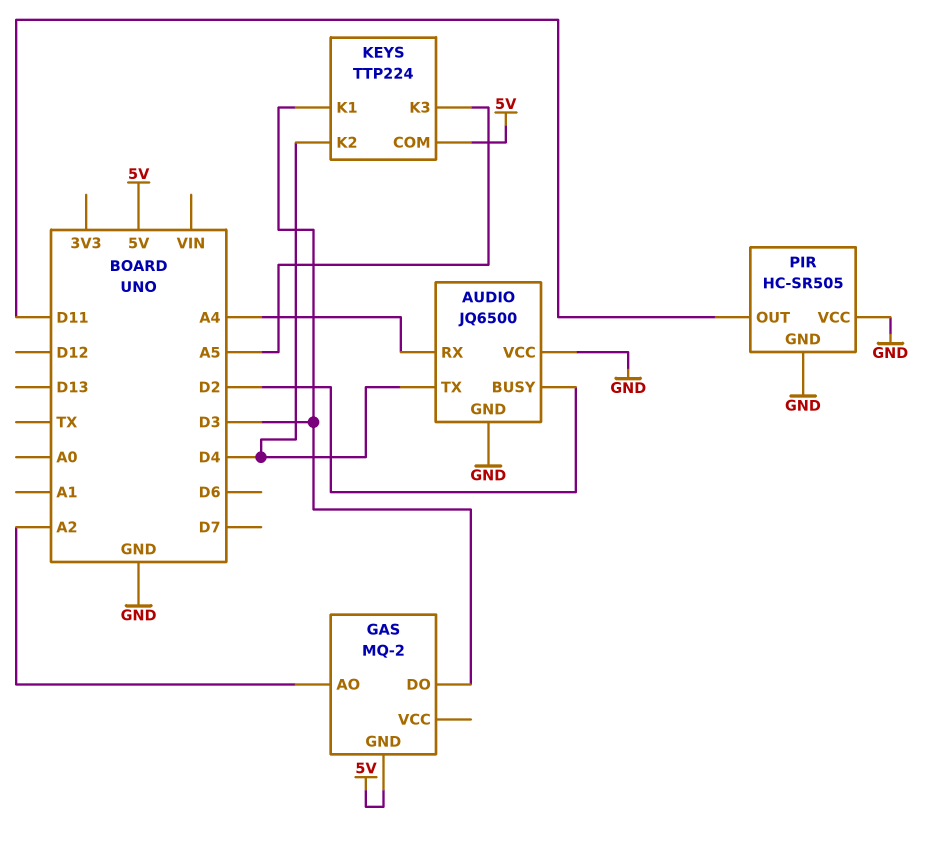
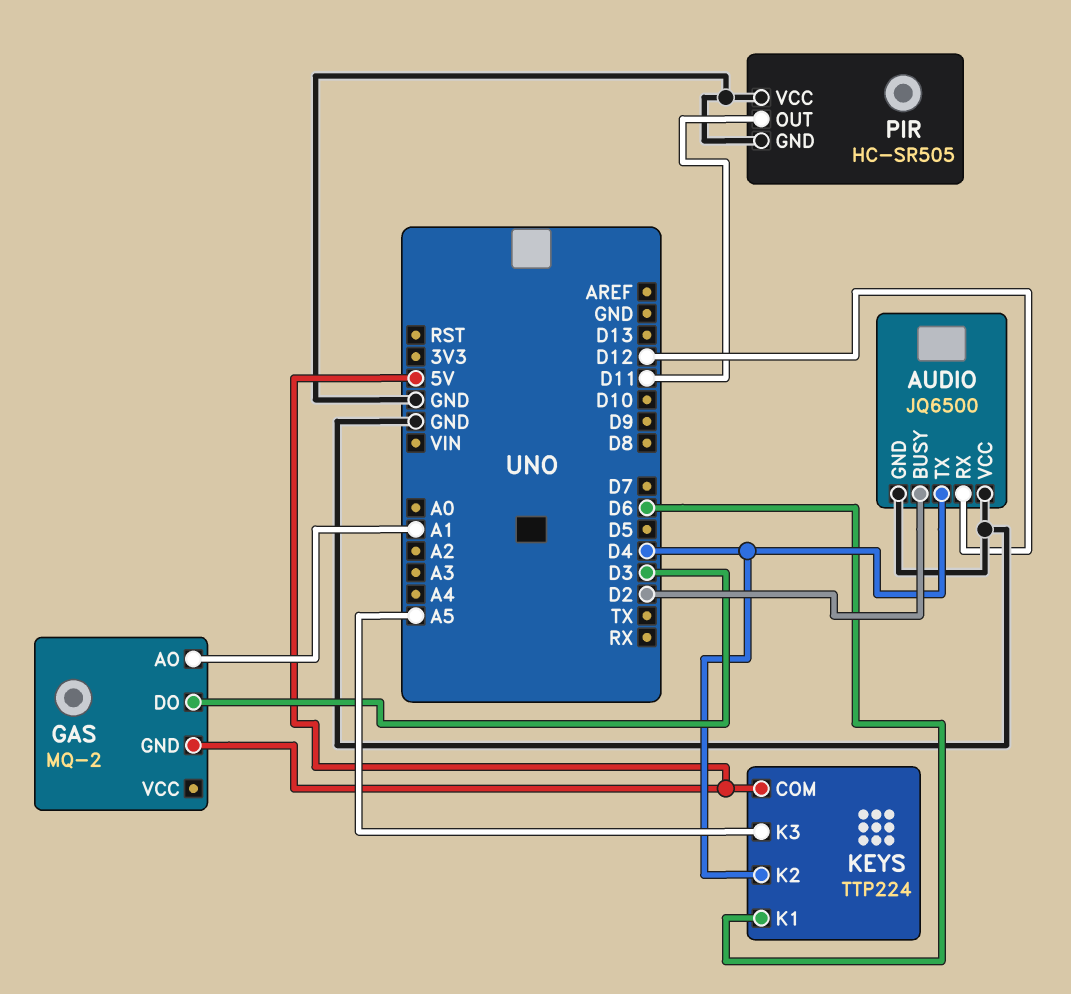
AUDIO pin RX: A4 -> D12
GAS pin AO: A2 -> A1
KEYS pin K1: D3 -> D6

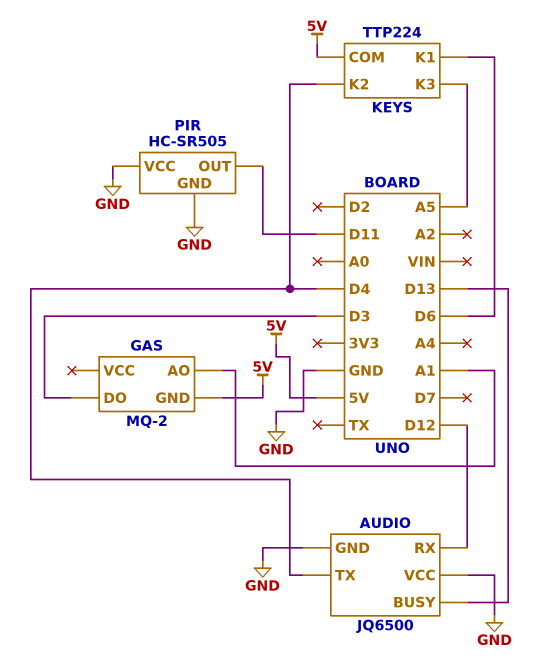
AUDIO pin BUSY: D2 -> D13

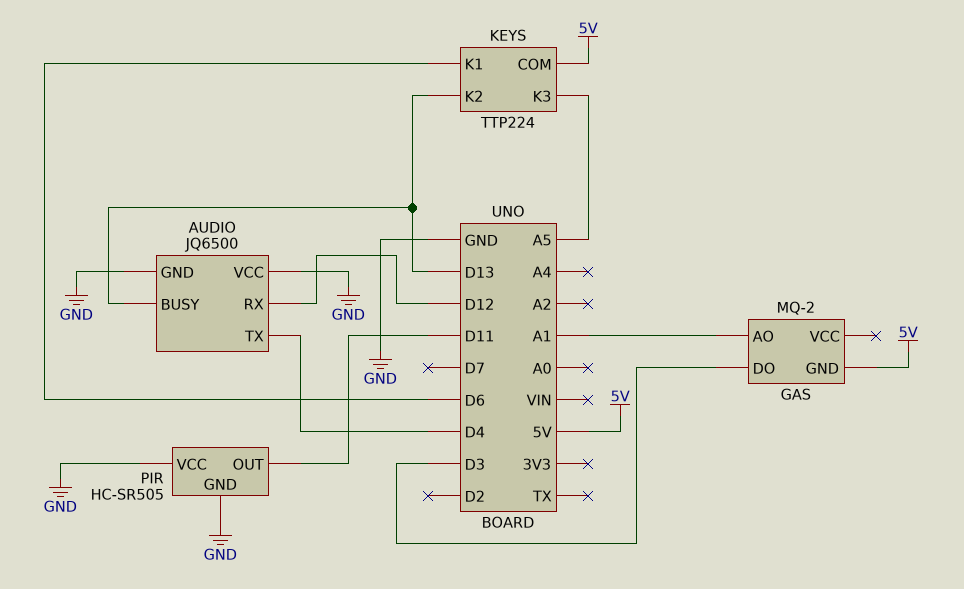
KEYS pin K2: D4 -> D13

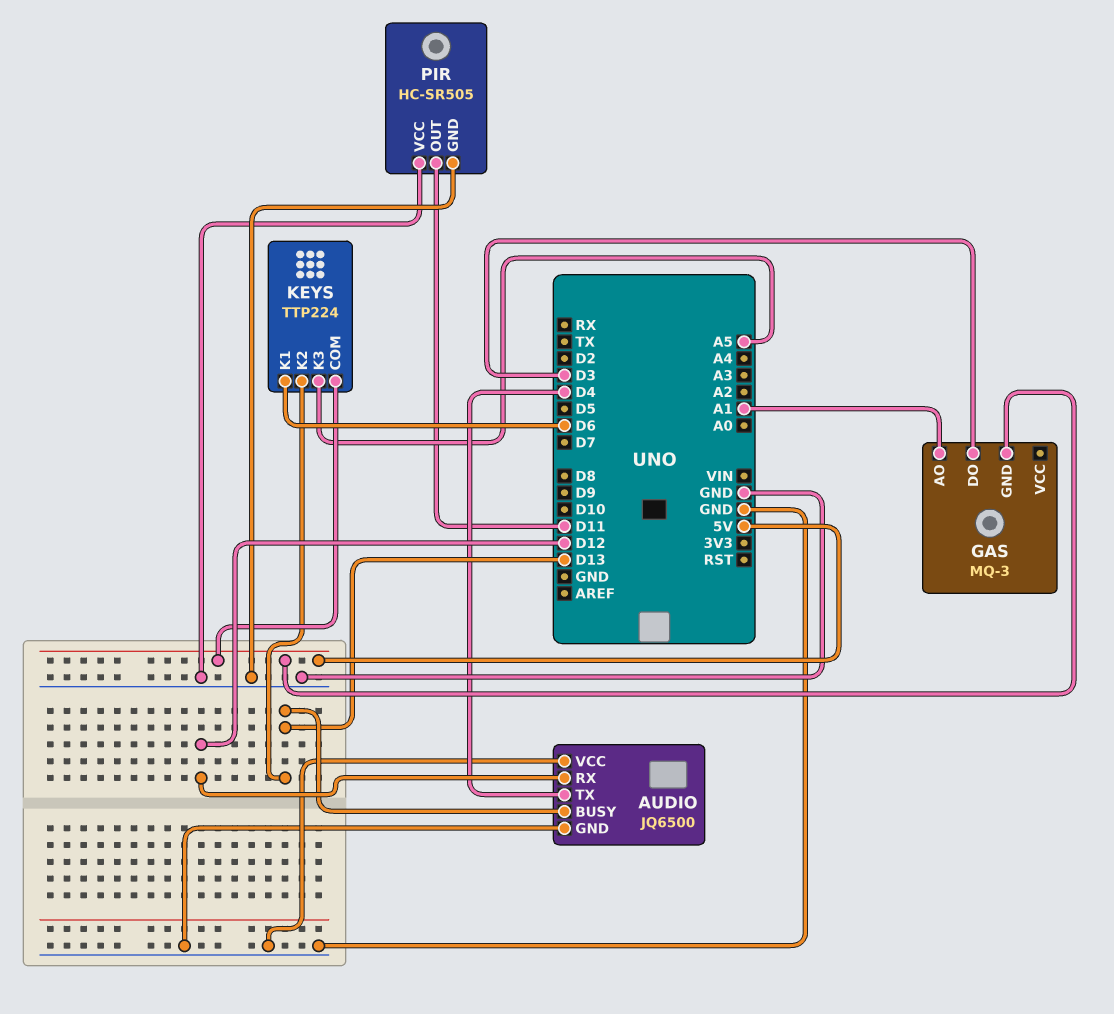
GAS: MQ-2 -> MQ-3

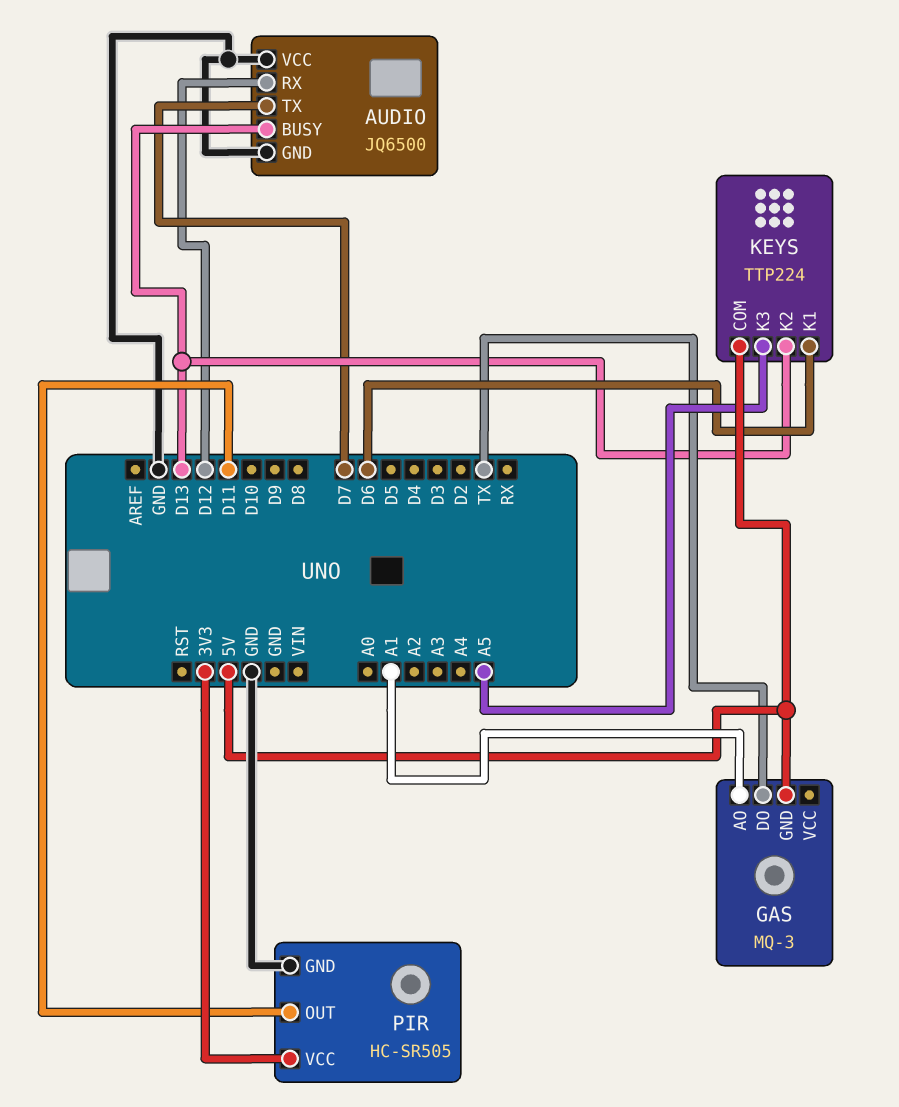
AUDIO pin TX: D4 -> D7
GAS pin DO: D3 -> TX
PIR pin VCC: GND -> 3V3

